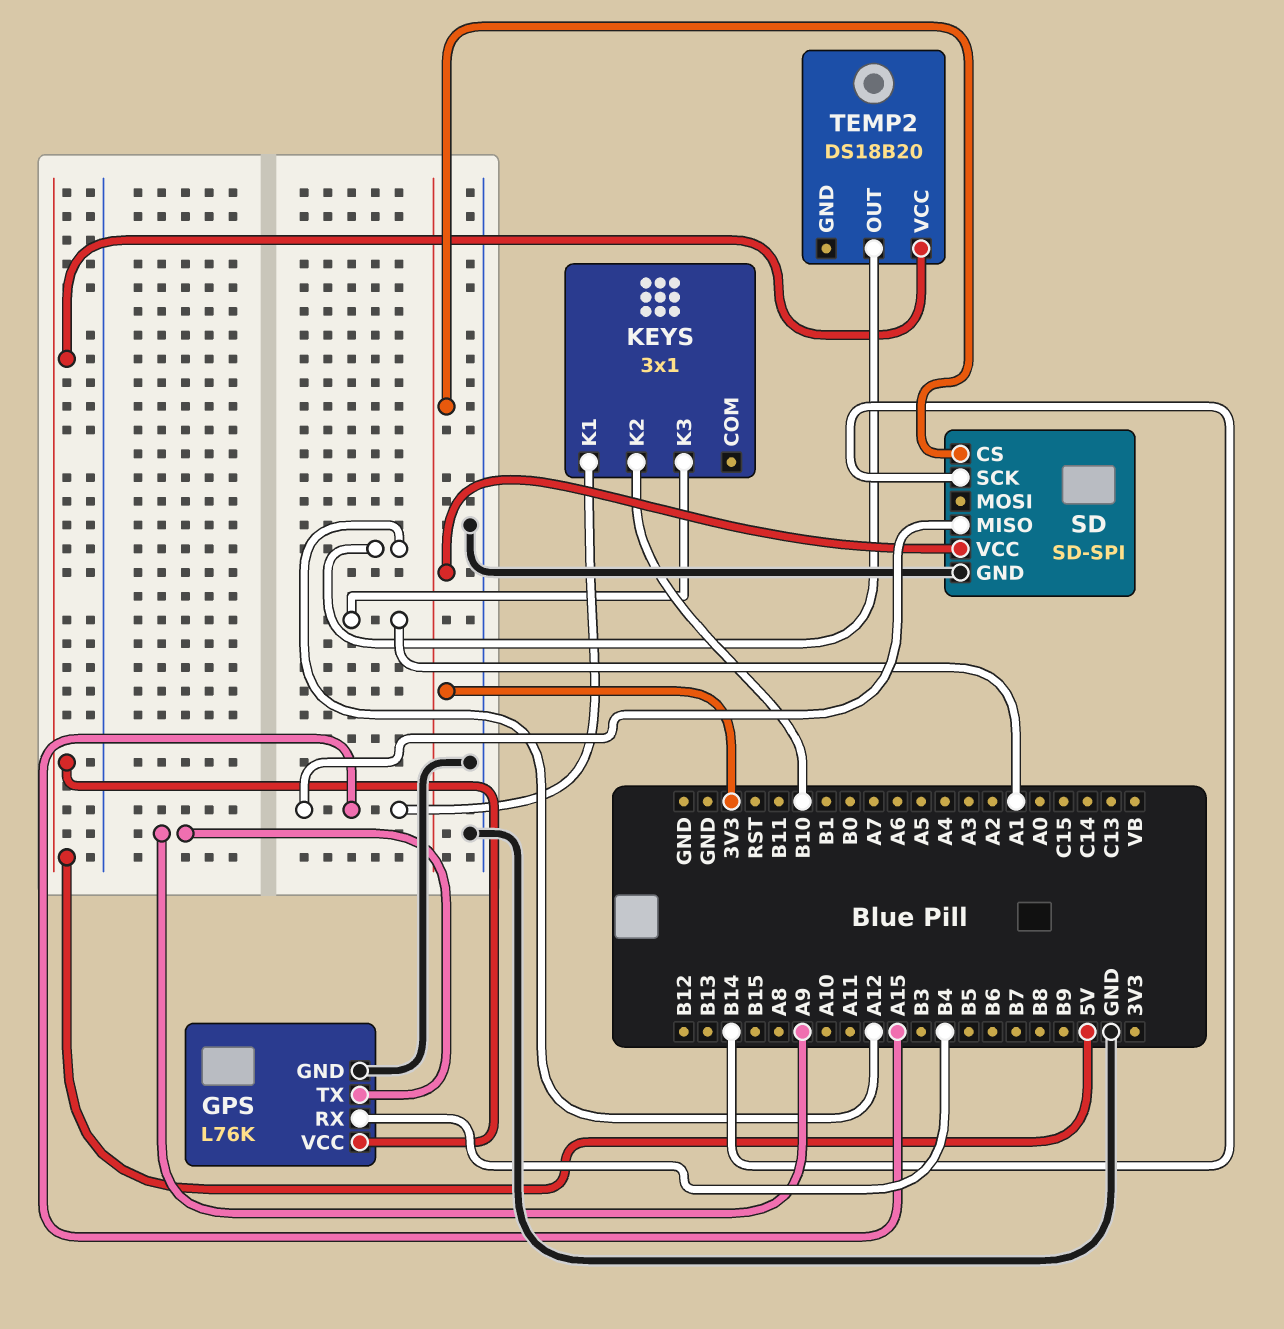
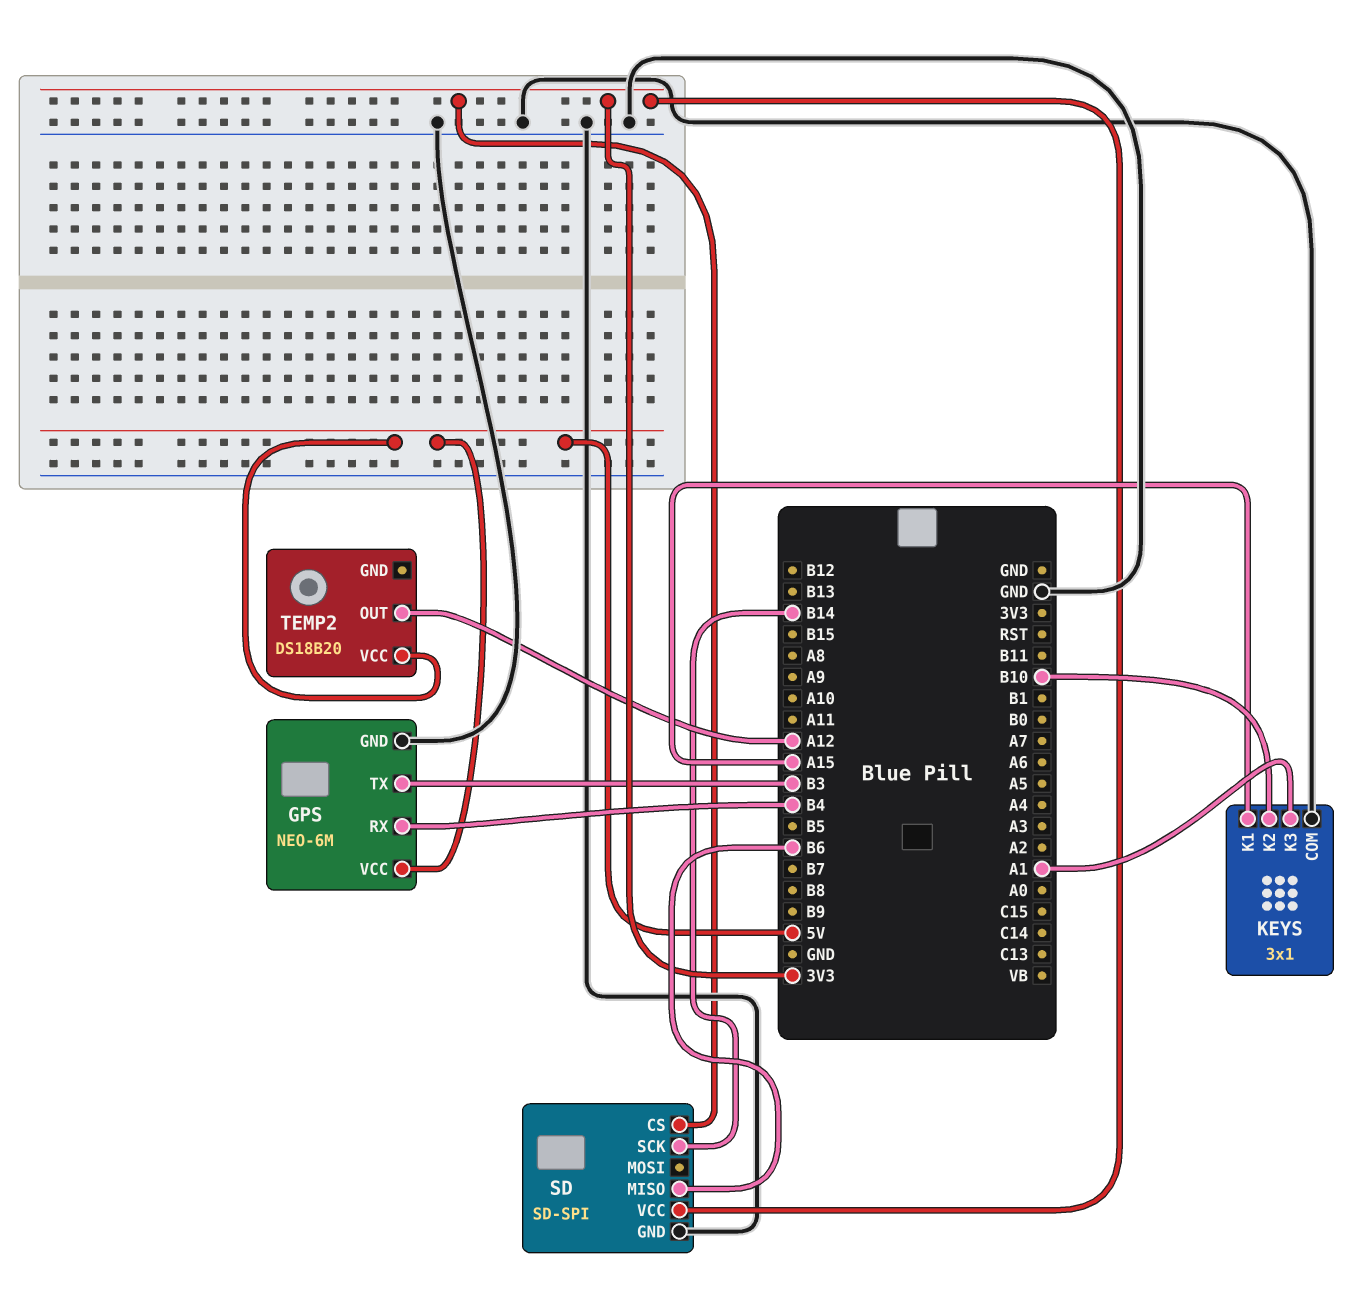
GPS: L76K -> NEO-6M
GPS pin TX: A9 -> B3
KEYS pin COM: none -> GND
SD pin MISO: A15 -> B6

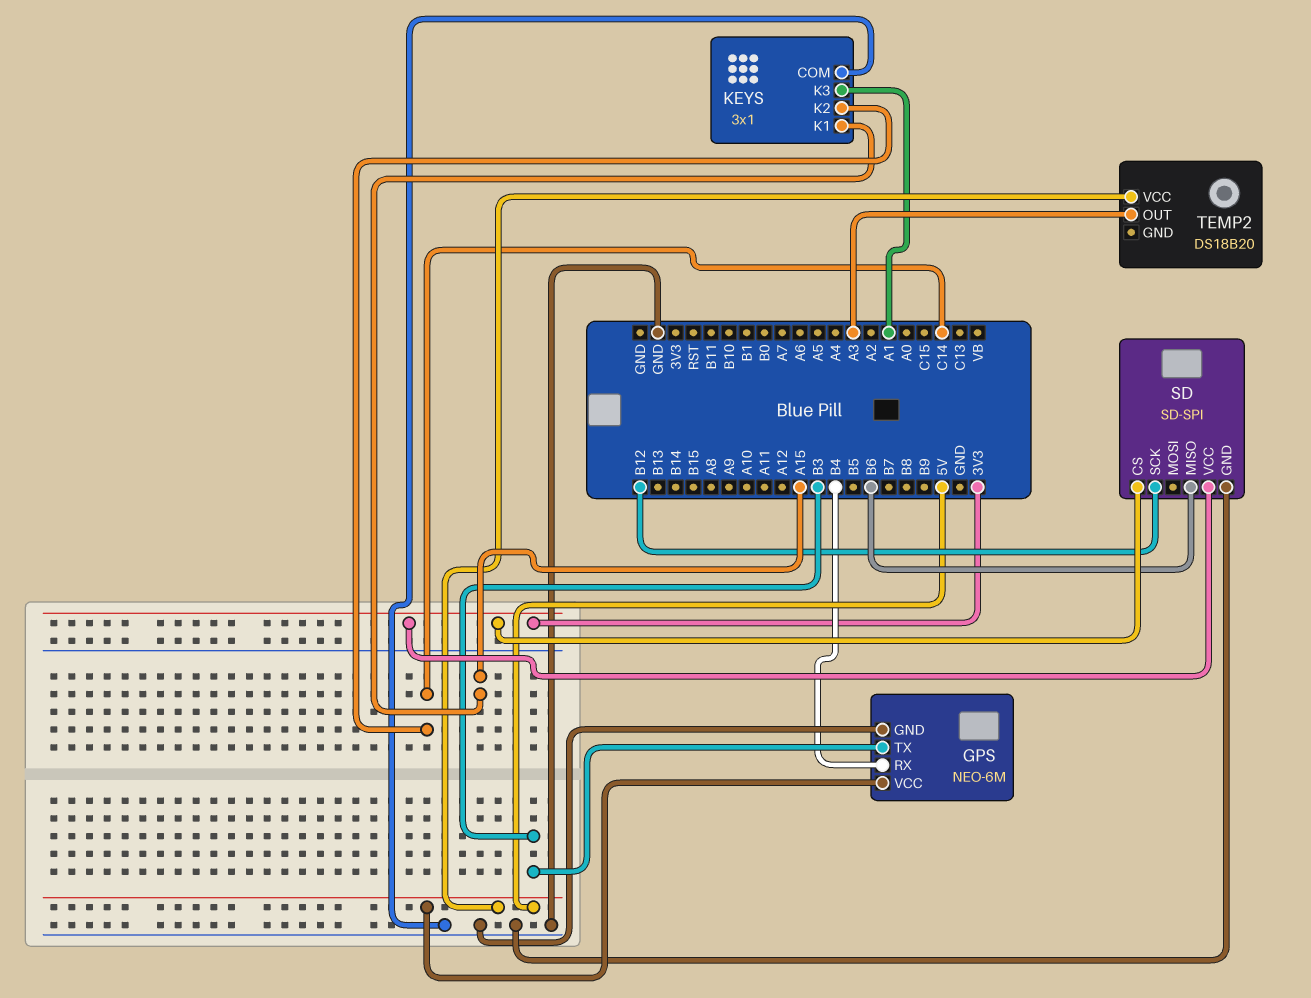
KEYS pin K2: B10 -> C14
SD pin SCK: B14 -> B12
TEMP2 pin OUT: A12 -> A3

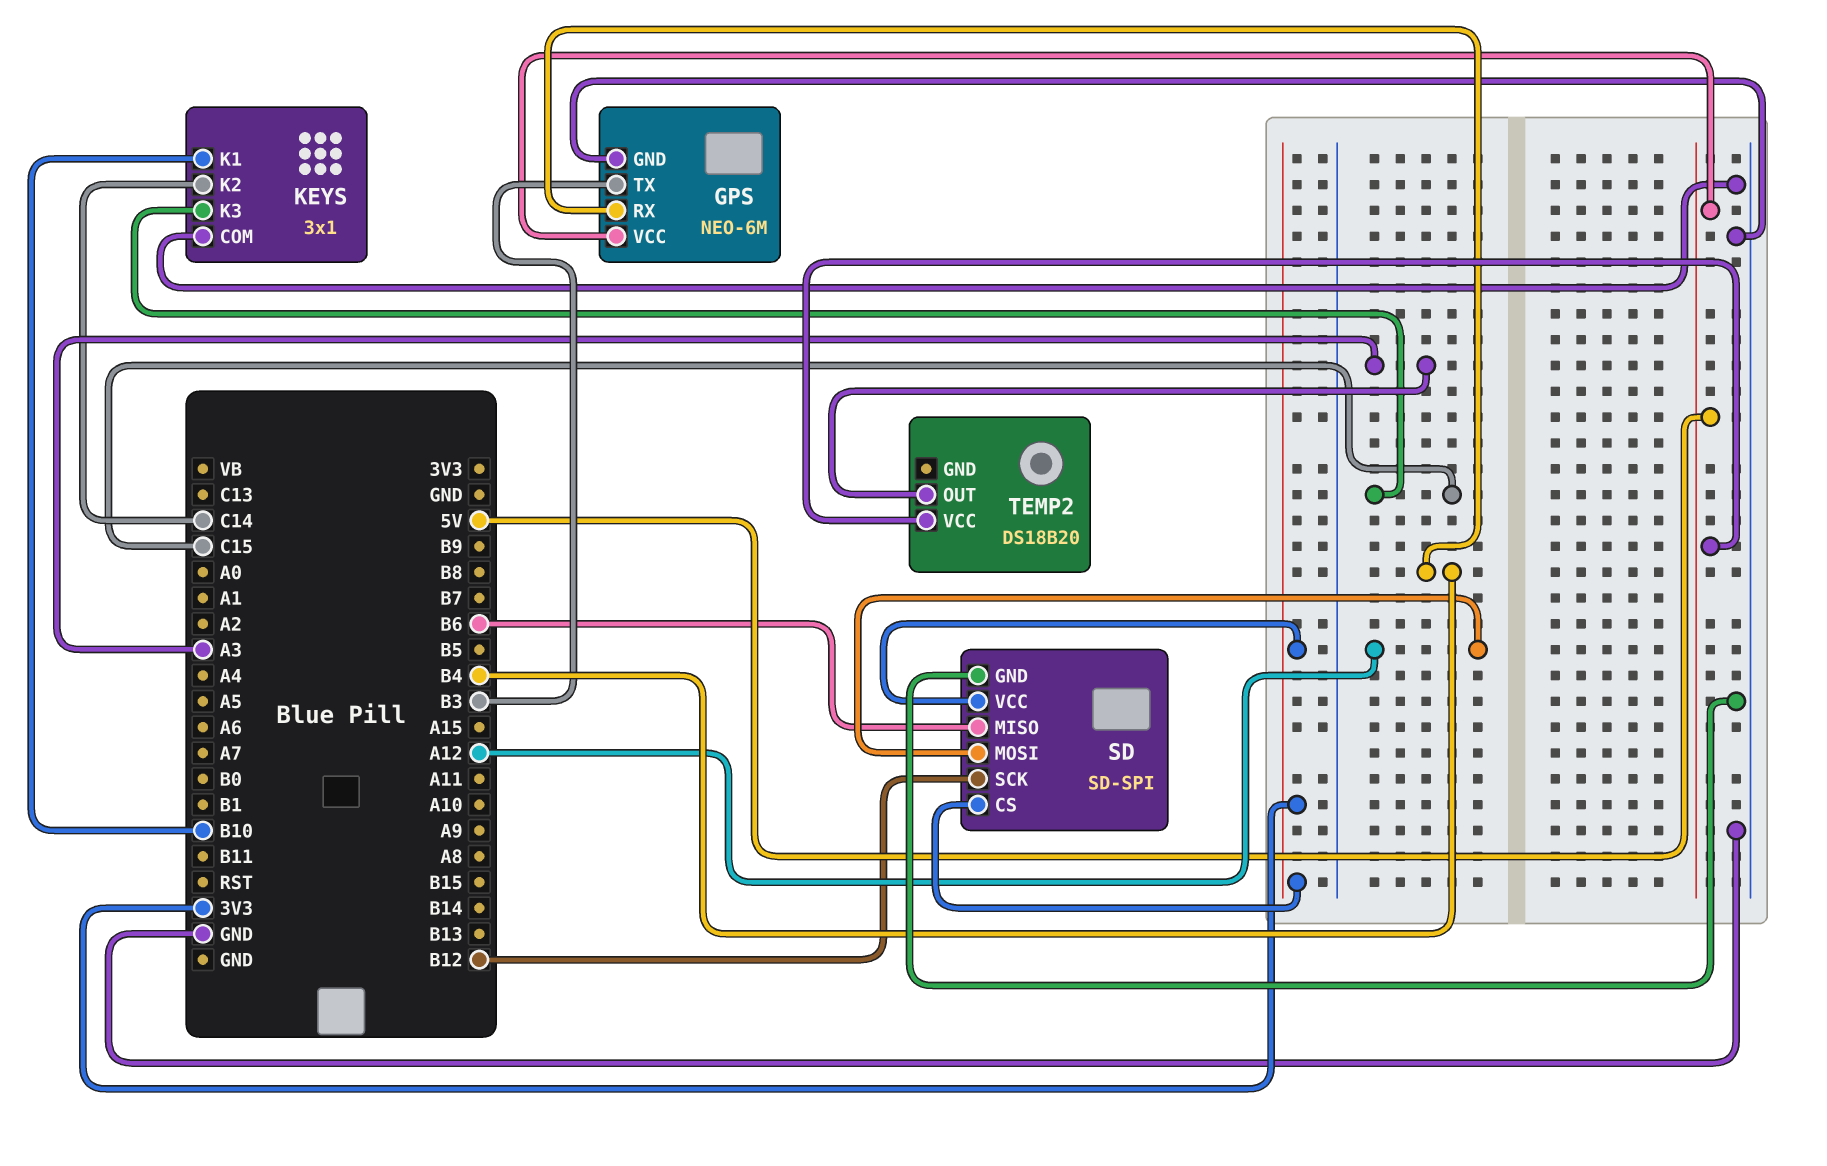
KEYS pin K1: A15 -> B10
KEYS pin K3: A1 -> C15
SD pin MOSI: none -> A12

